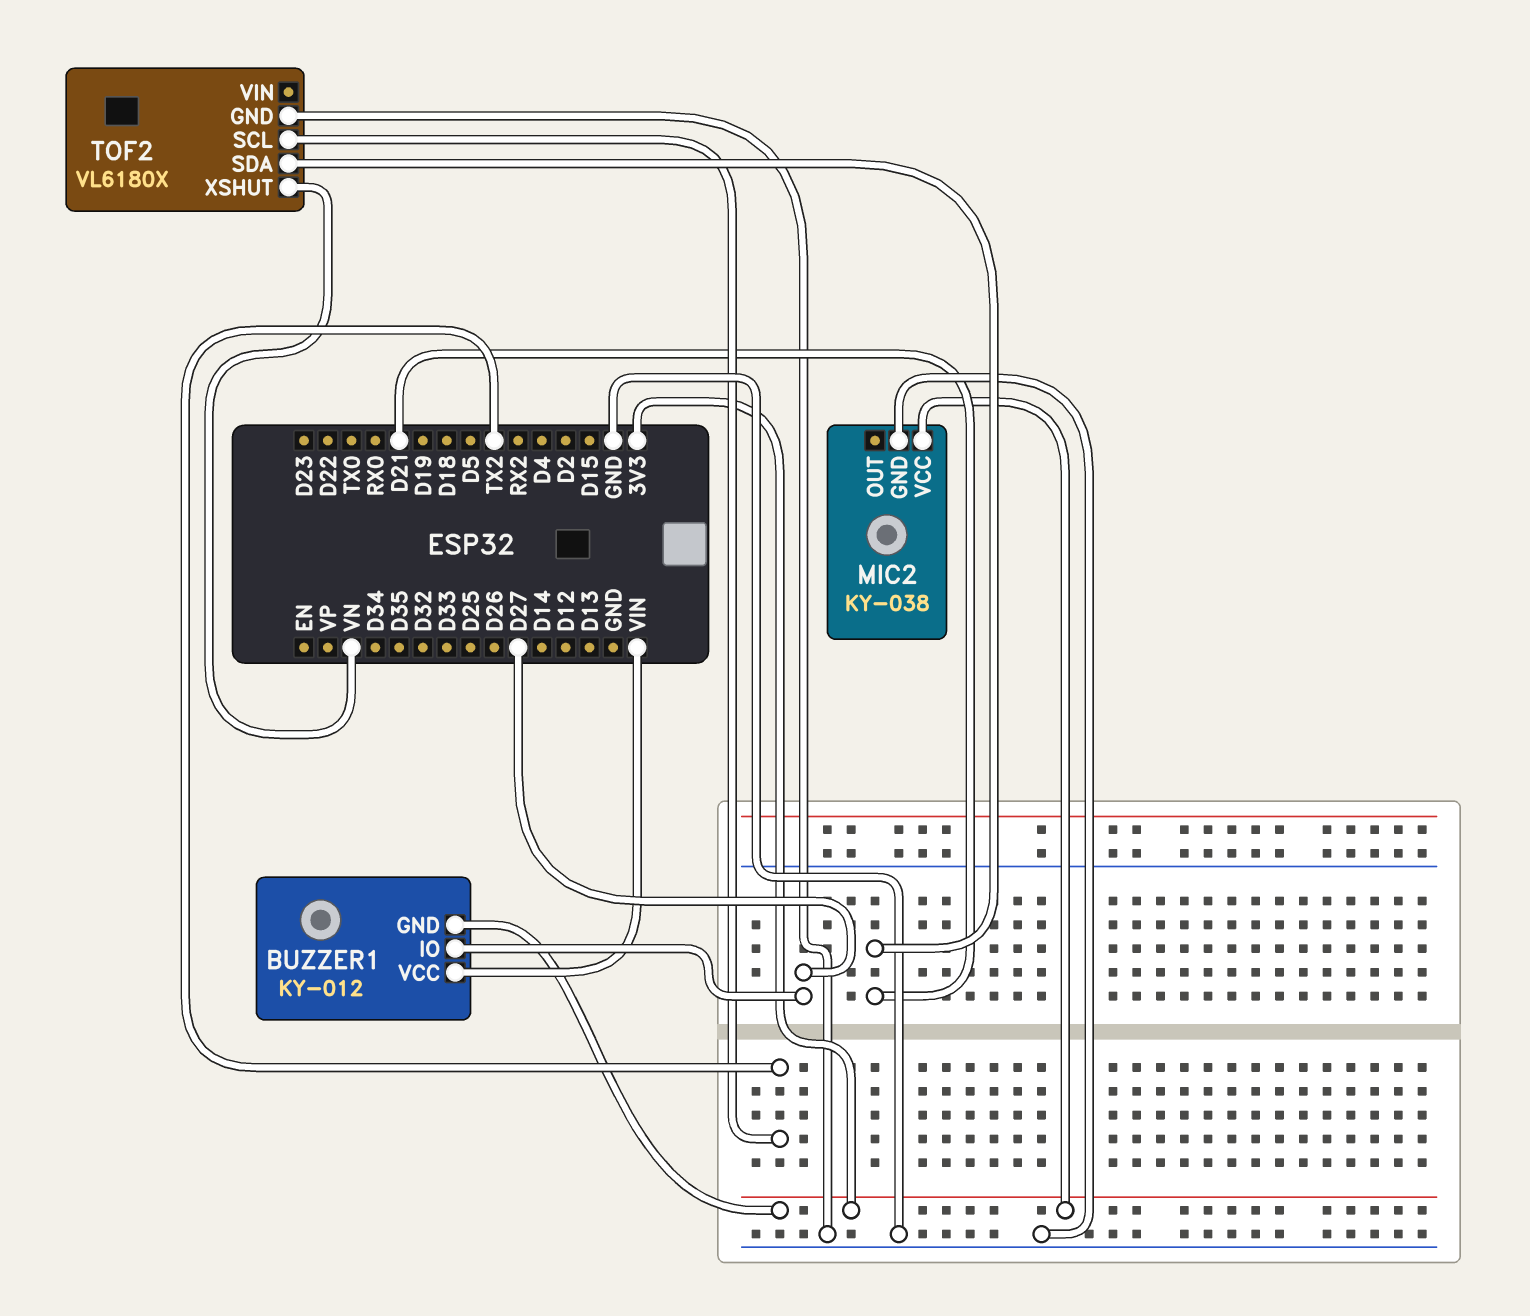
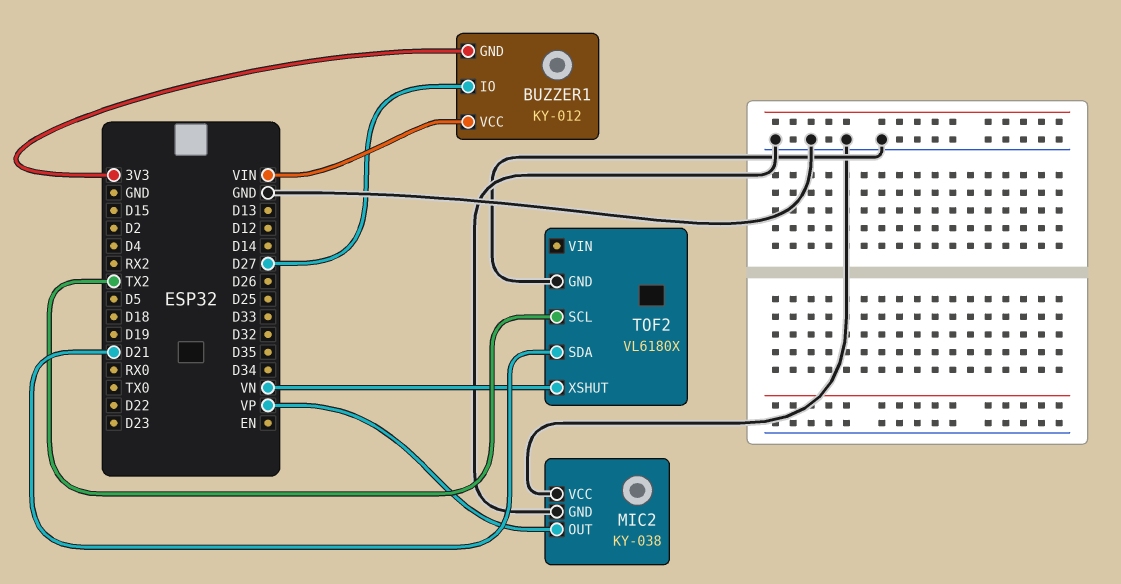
MIC2 pin OUT: none -> VP
MIC2 pin VCC: 3V3 -> GND

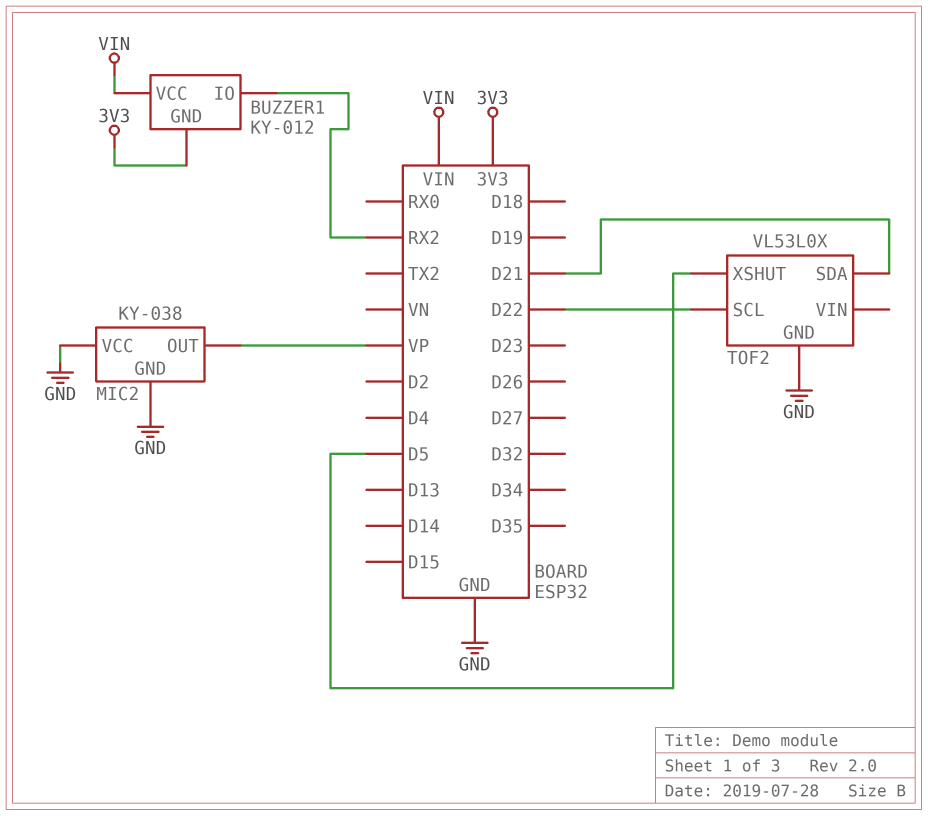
BUZZER1 pin IO: D27 -> RX2
TOF2: VL6180X -> VL53L0X
TOF2 pin SCL: TX2 -> D22
TOF2 pin XSHUT: VN -> D5

